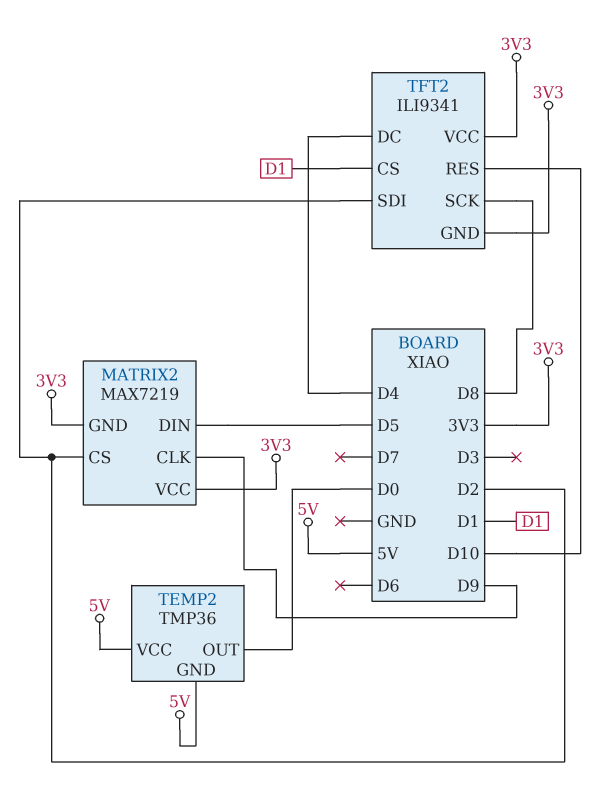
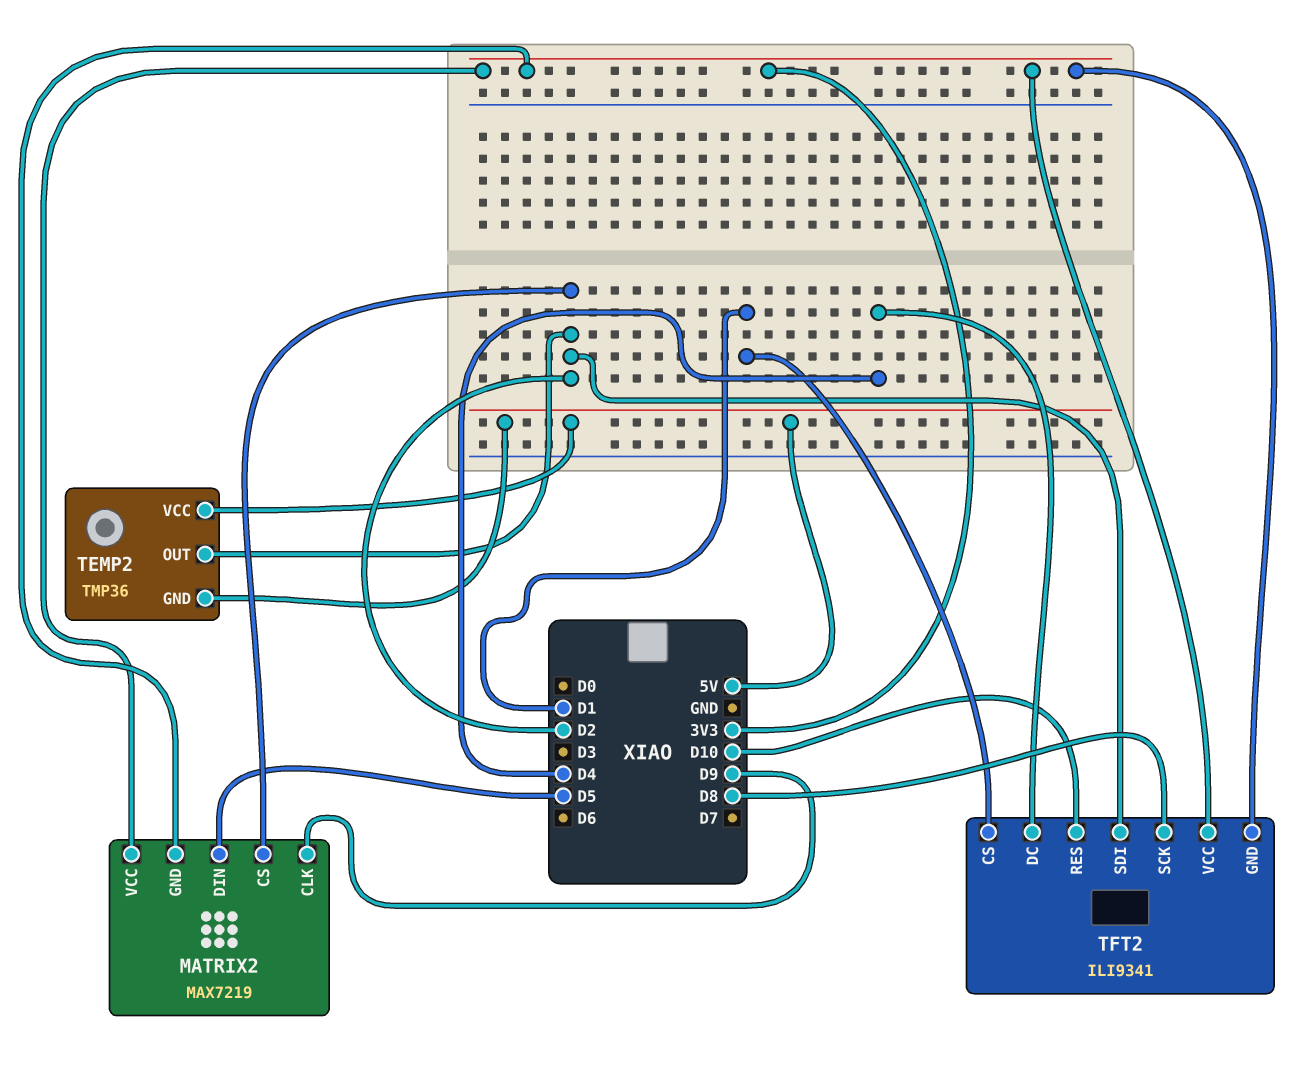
TEMP2 pin OUT: D0 -> D2

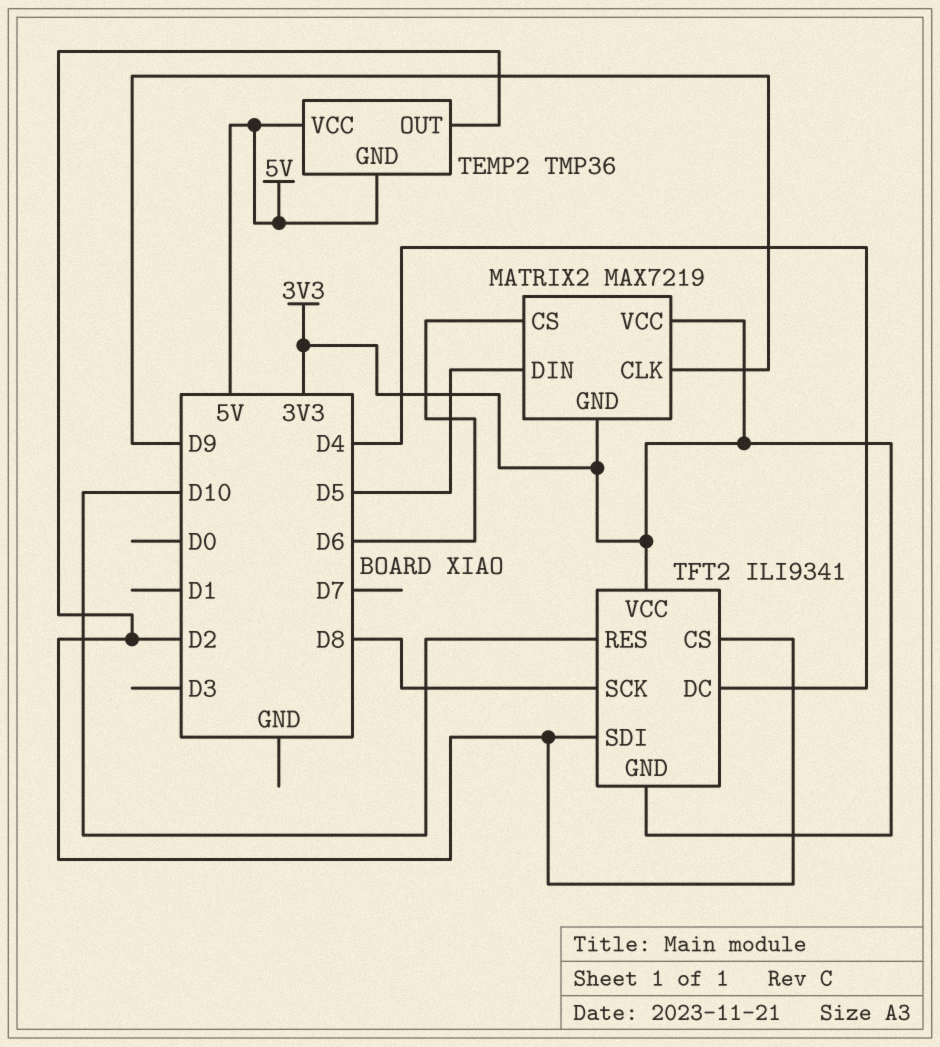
MATRIX2 pin CS: D2 -> D6
TFT2 pin CS: D1 -> D2

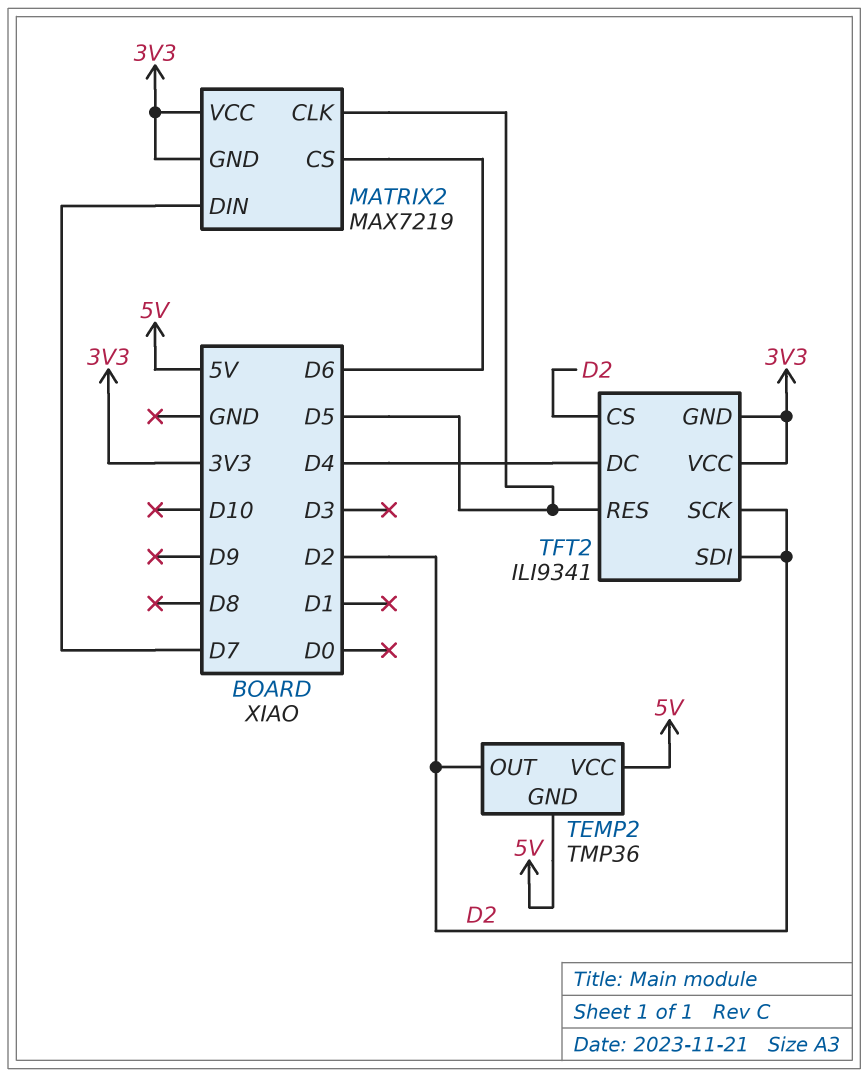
MATRIX2 pin CLK: D9 -> D5
MATRIX2 pin DIN: D5 -> D7
TFT2 pin RES: D10 -> D5
TFT2 pin SCK: D8 -> D2

